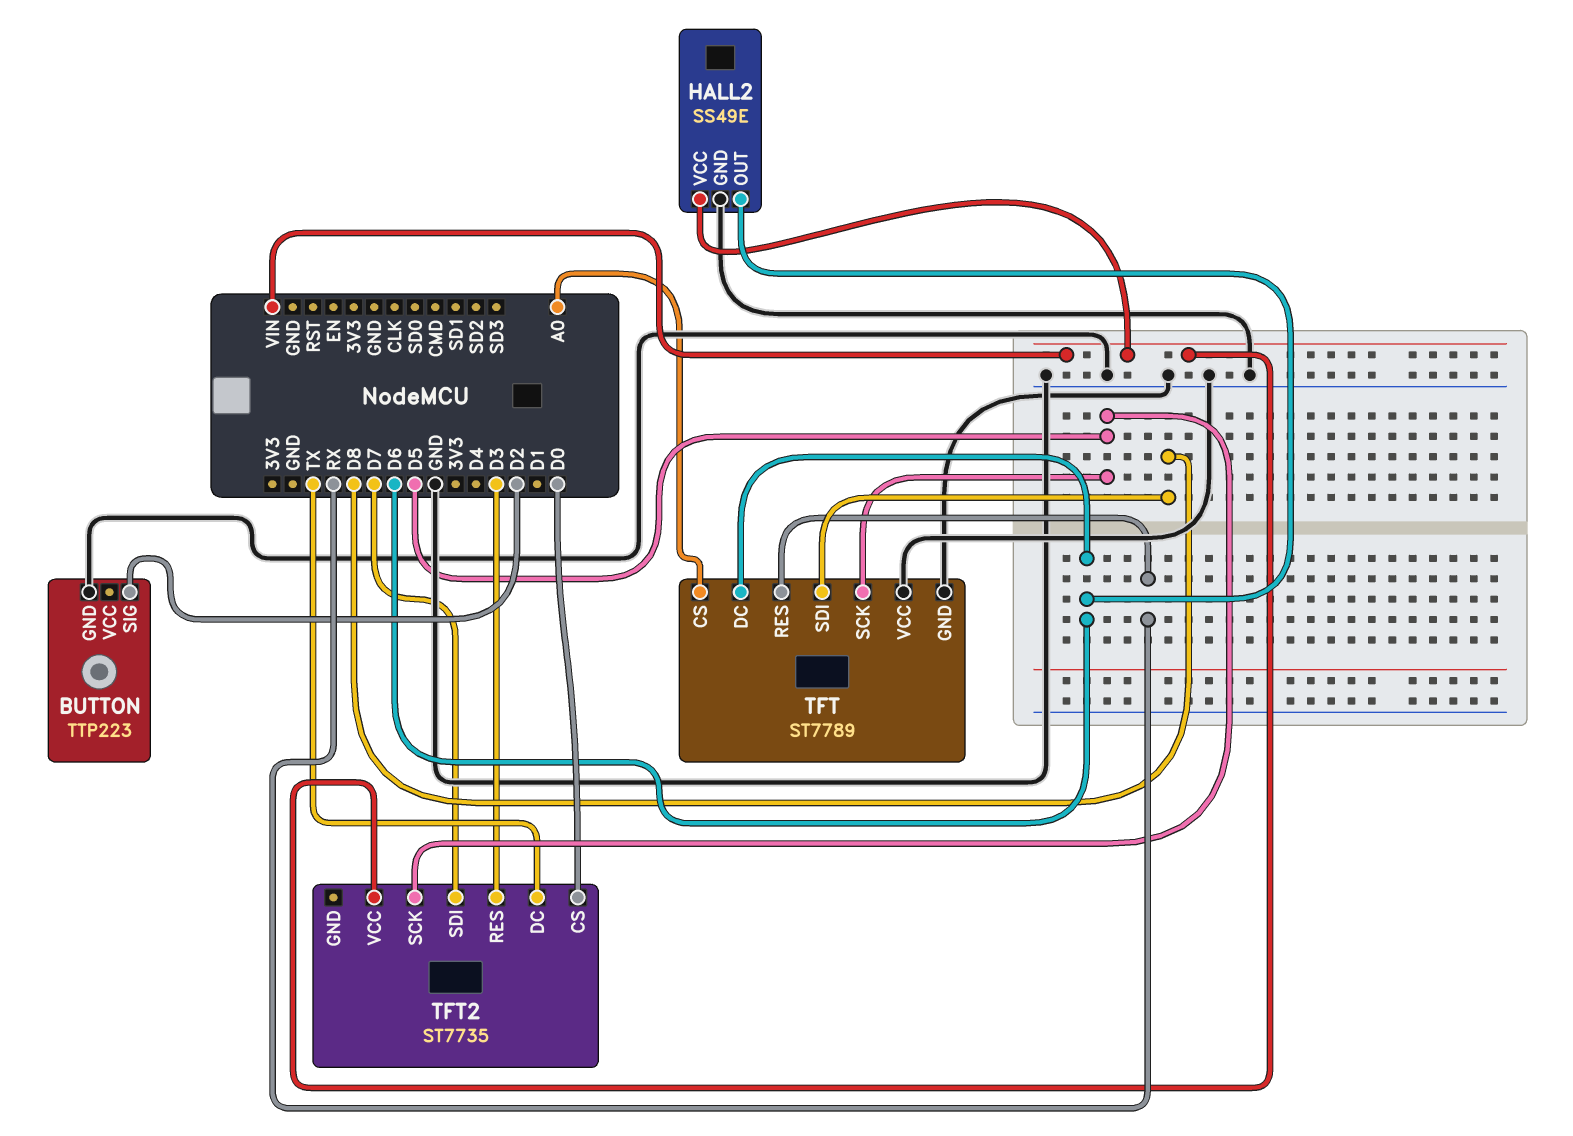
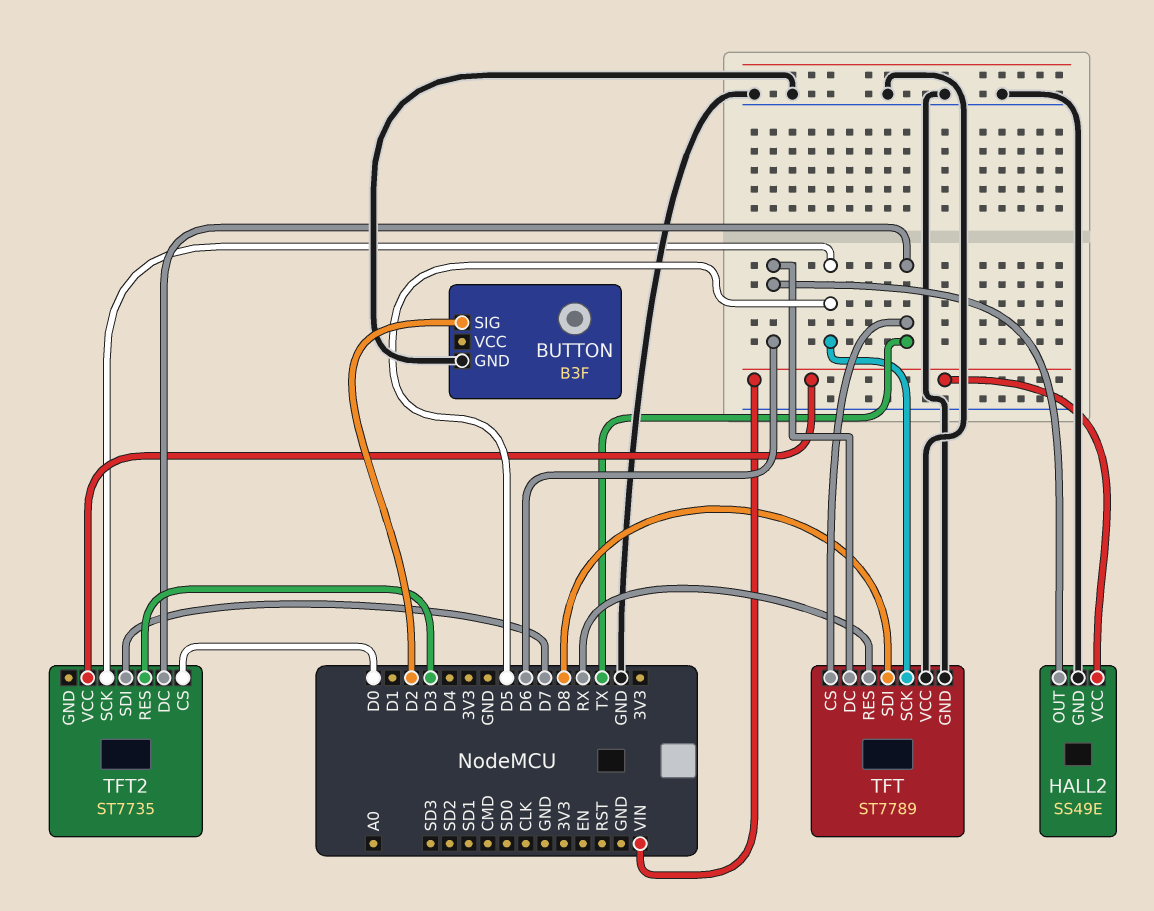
BUTTON: TTP223 -> B3F
TFT pin CS: A0 -> TX

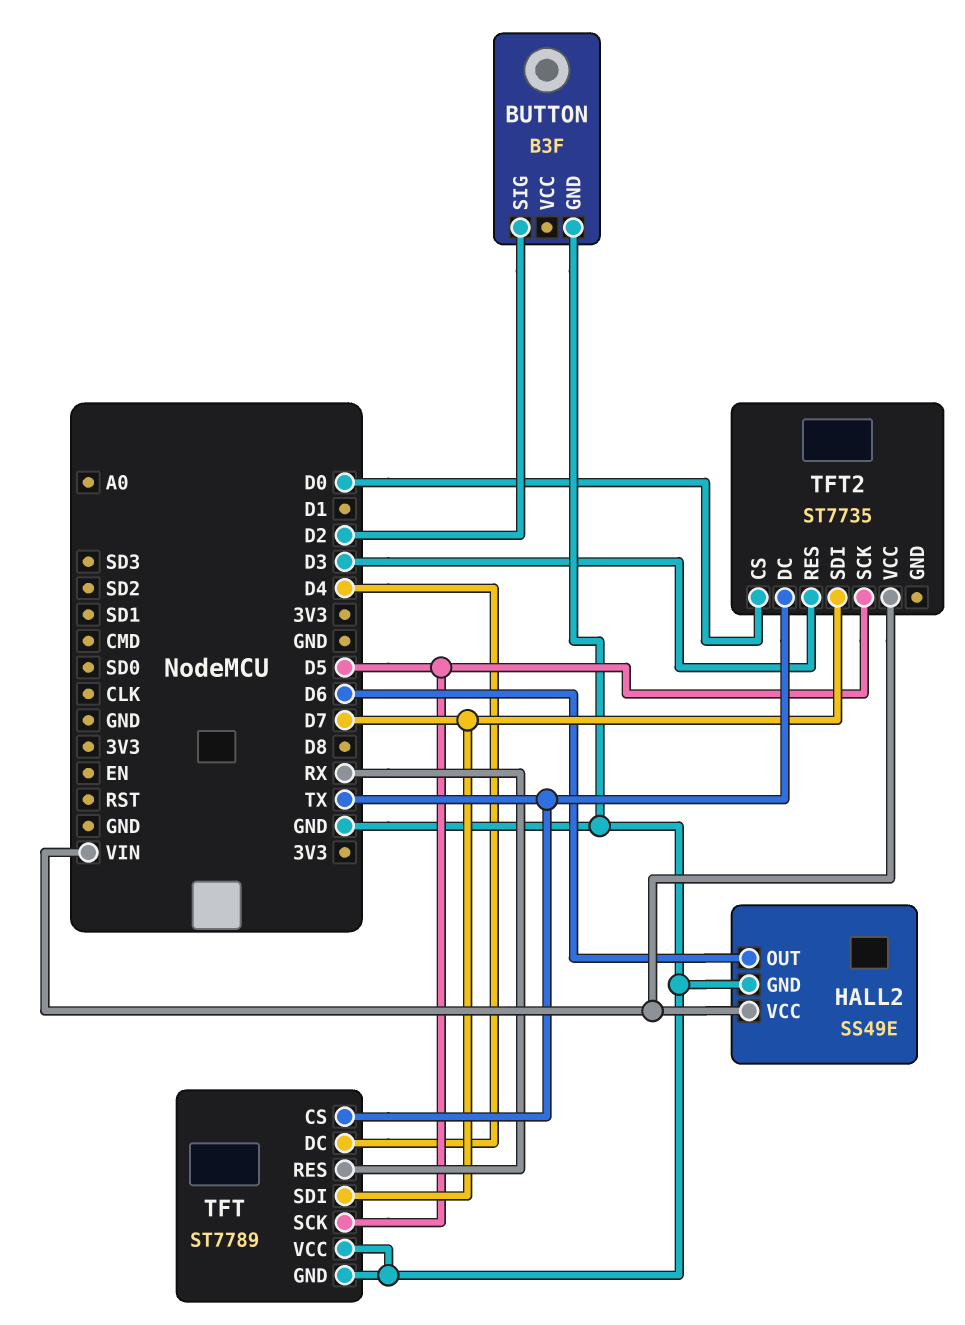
TFT pin DC: D6 -> D4
TFT pin SDI: D8 -> D7

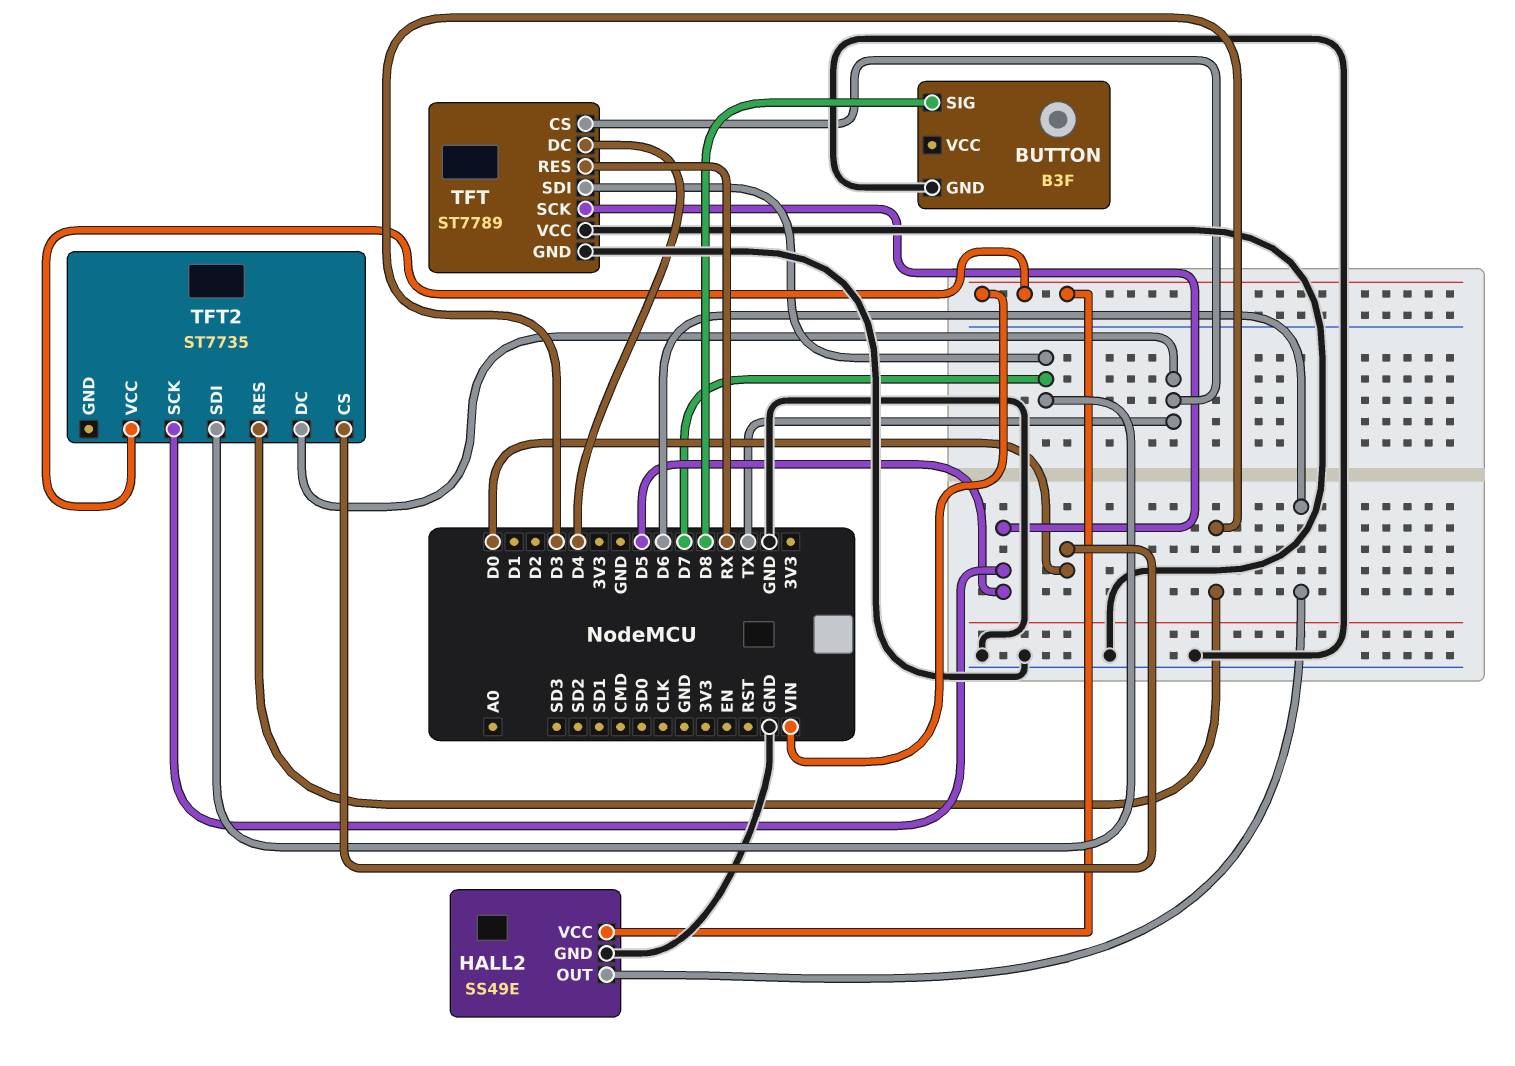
BUTTON pin SIG: D2 -> D8

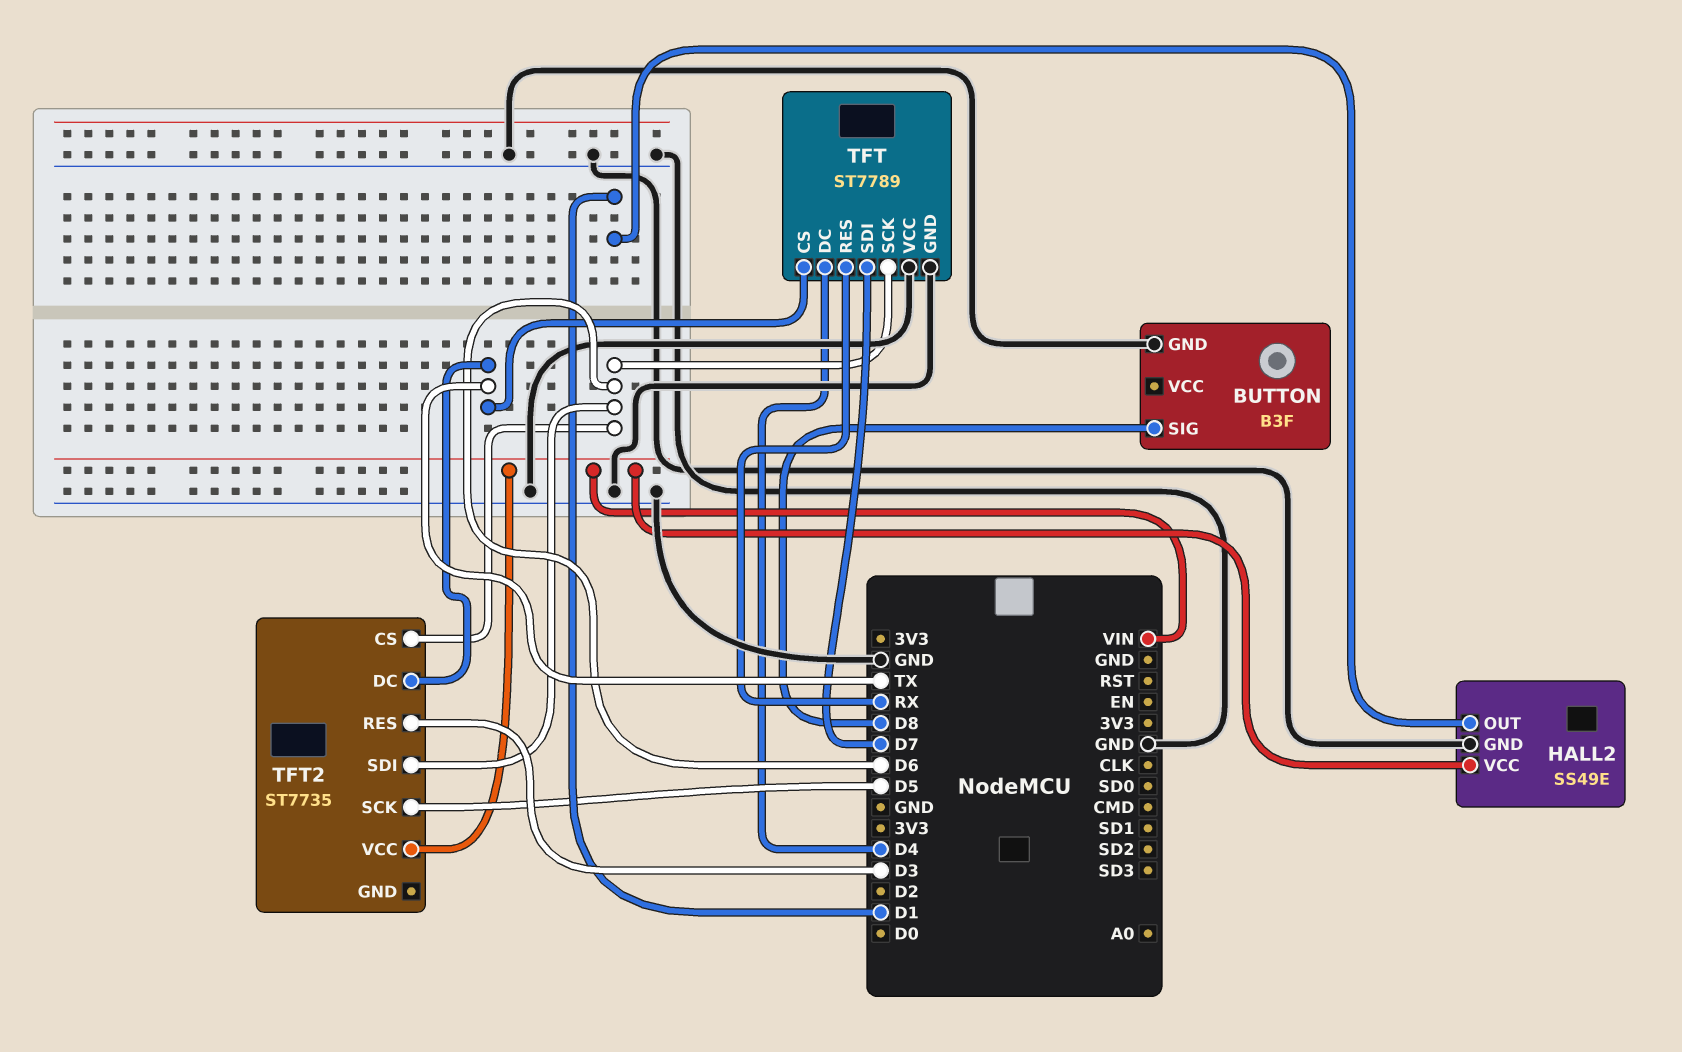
HALL2 pin OUT: D6 -> D1
TFT pin SCK: D5 -> D6
TFT2 pin CS: D0 -> D6
TFT2 pin SDI: D7 -> D6

